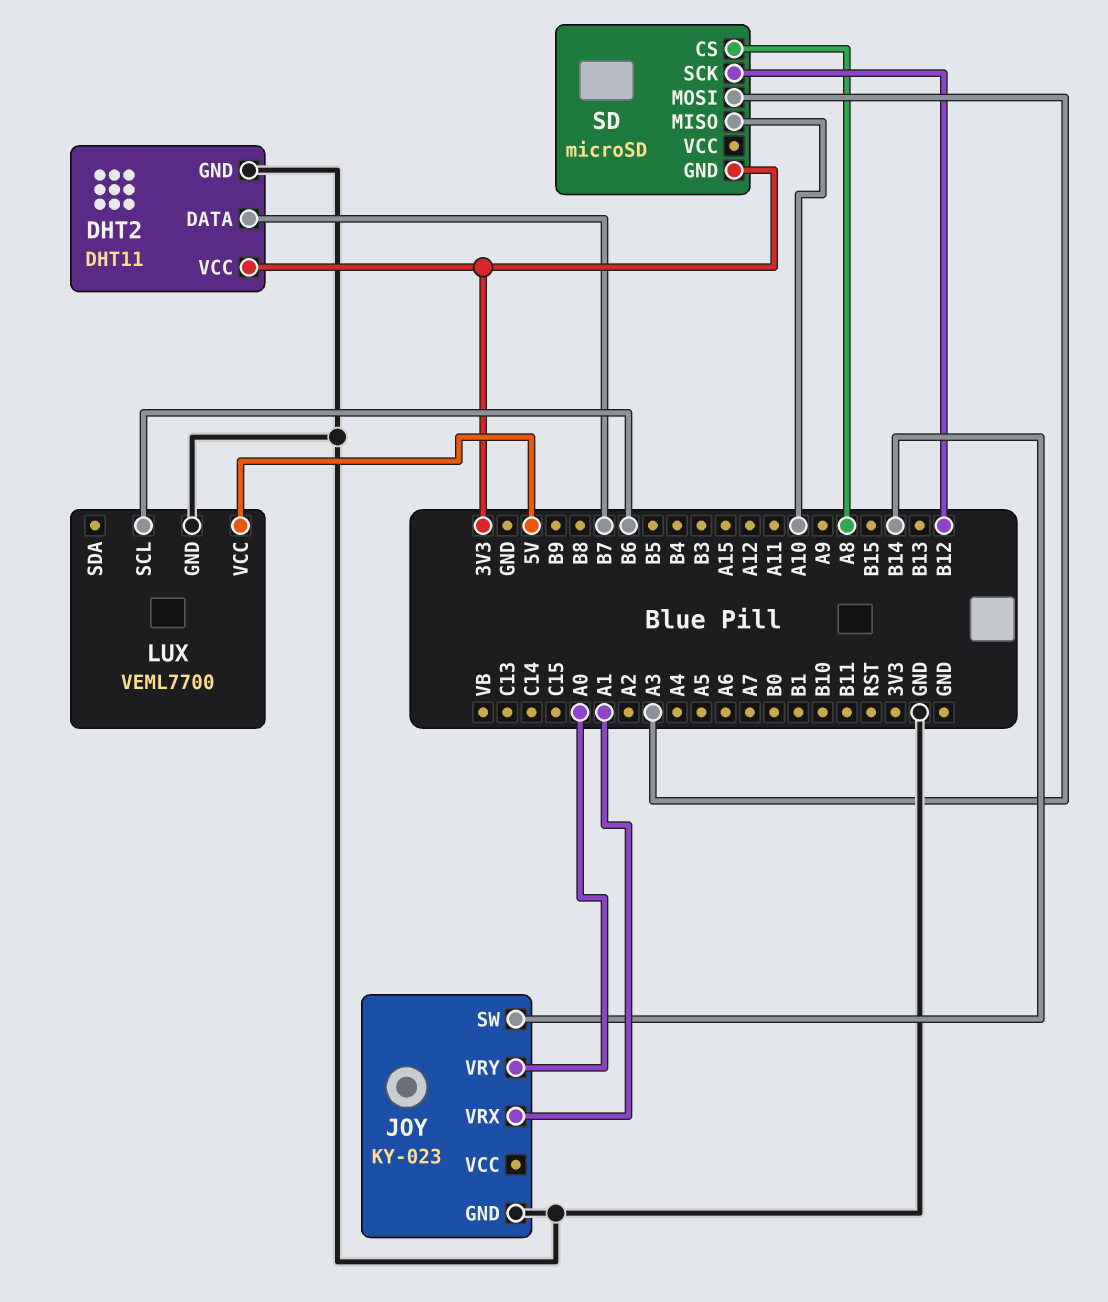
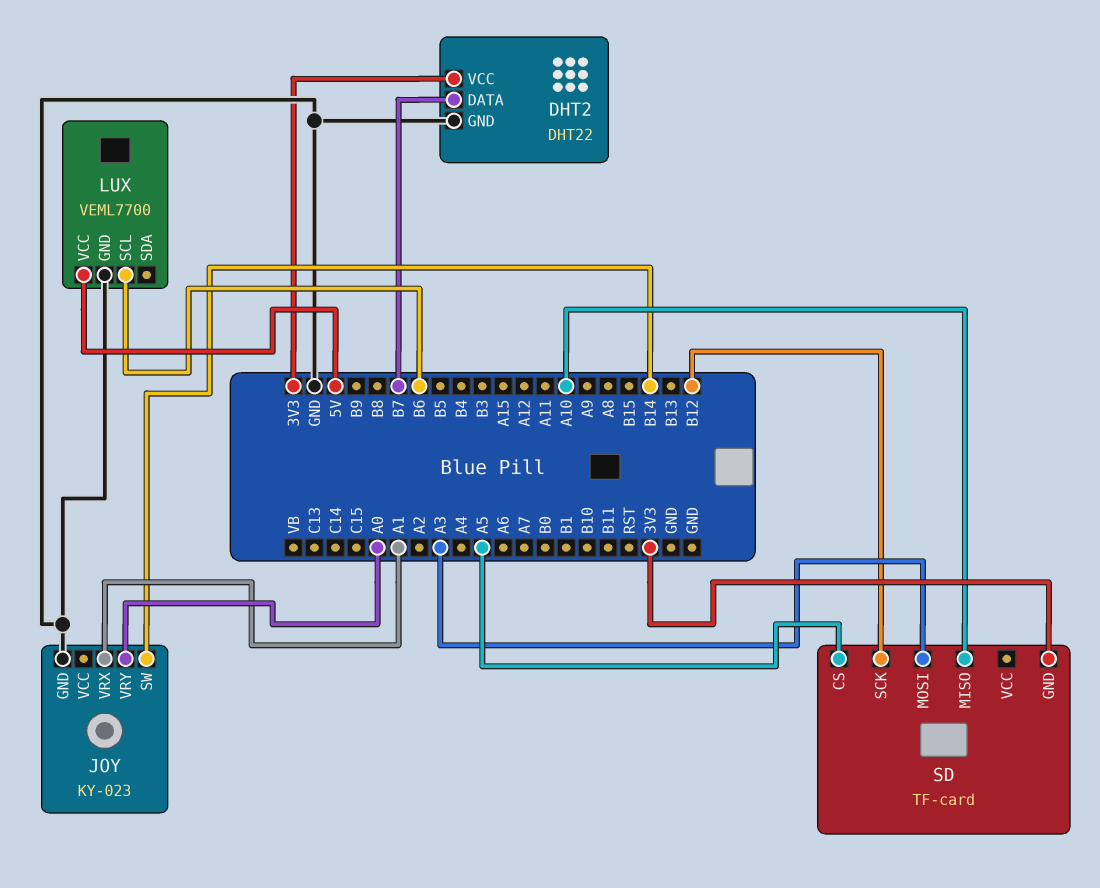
DHT2: DHT11 -> DHT22
SD: microSD -> TF-card
SD pin CS: A8 -> A5

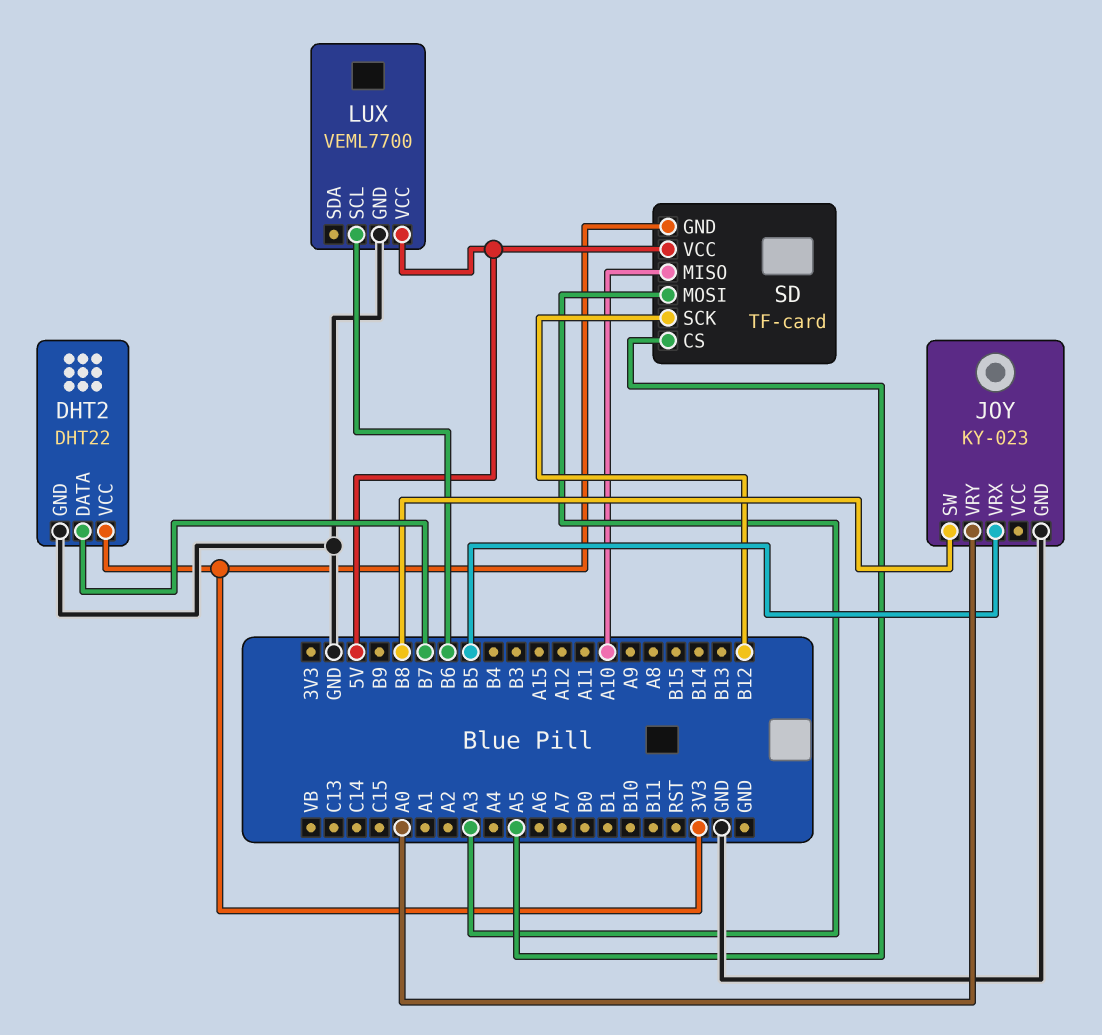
JOY pin SW: B14 -> B8
JOY pin VRX: A1 -> B5
SD pin VCC: none -> 5V

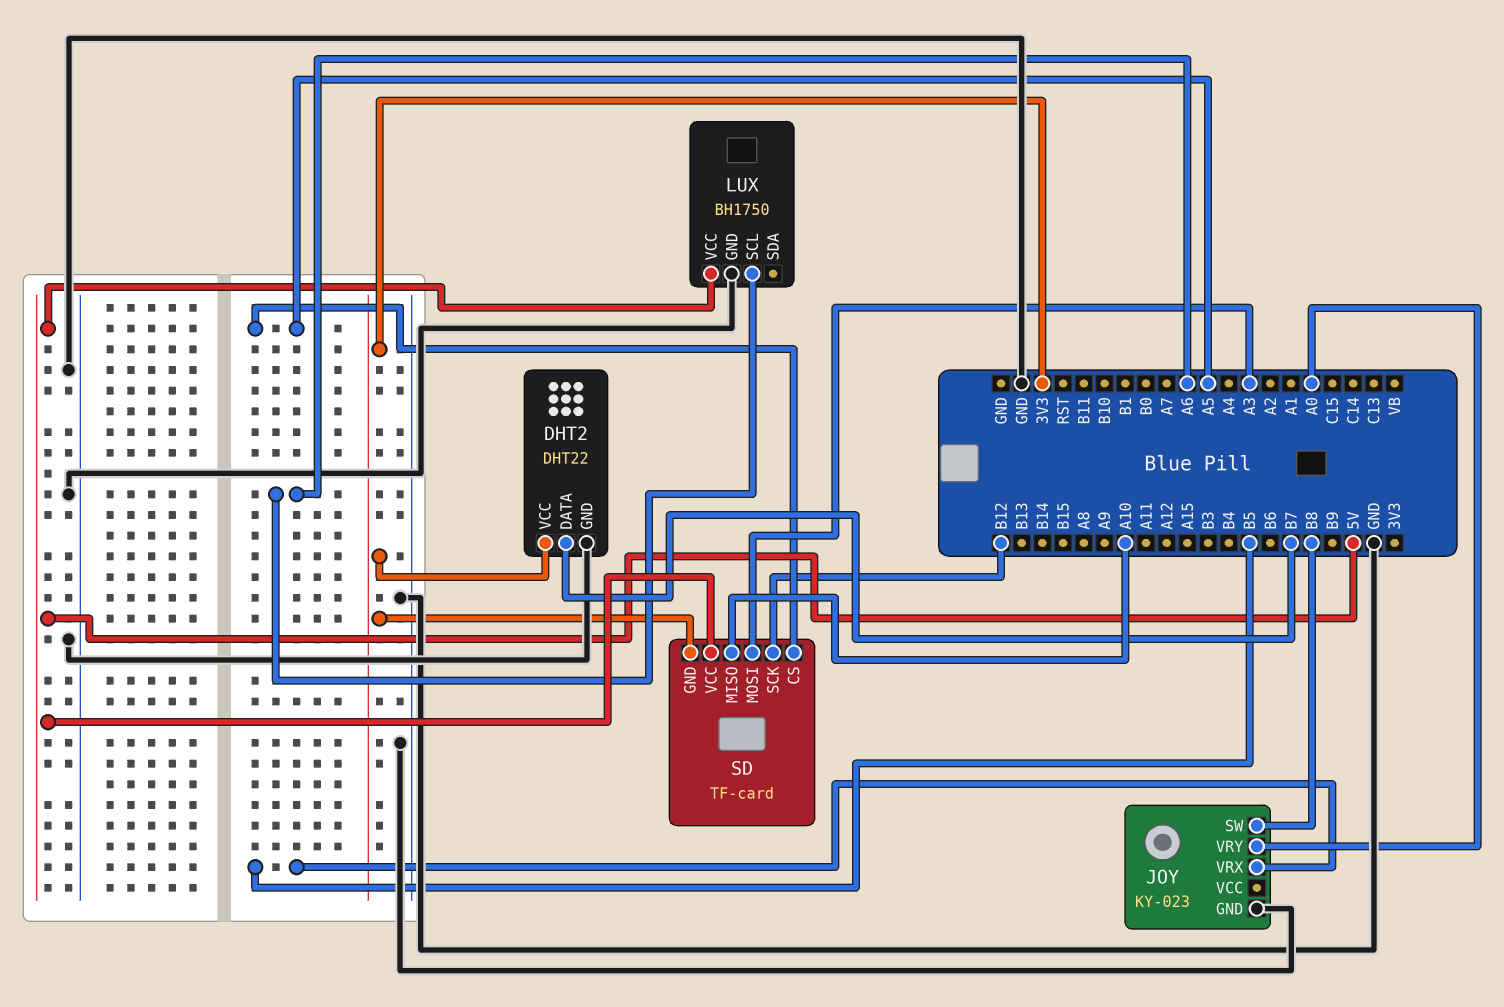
LUX: VEML7700 -> BH1750
LUX pin SCL: B6 -> A6

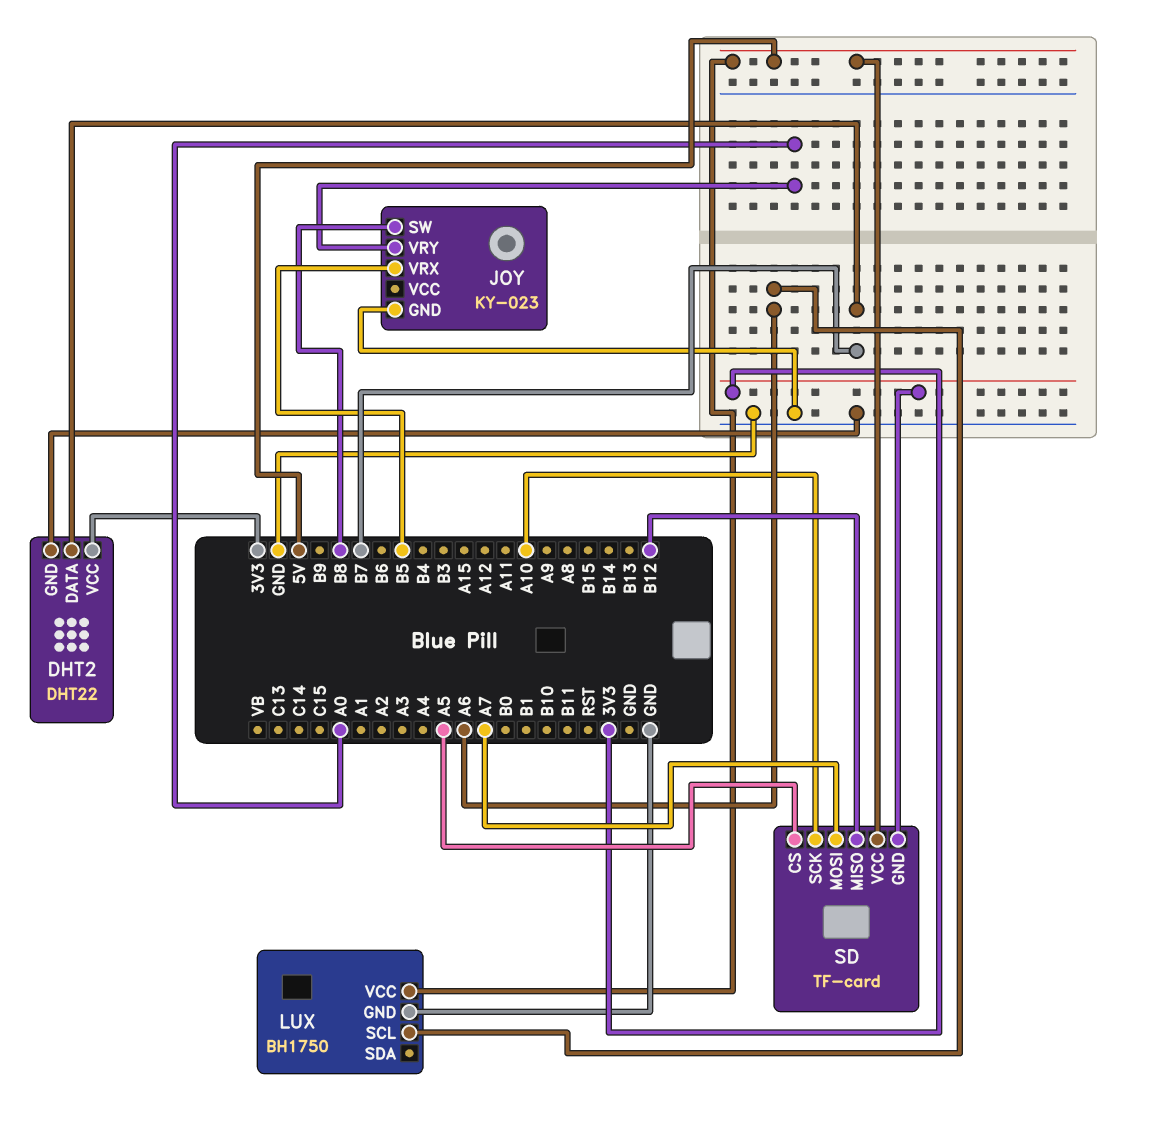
SD pin MISO: A10 -> B12
SD pin MOSI: A3 -> A7
SD pin SCK: B12 -> A10

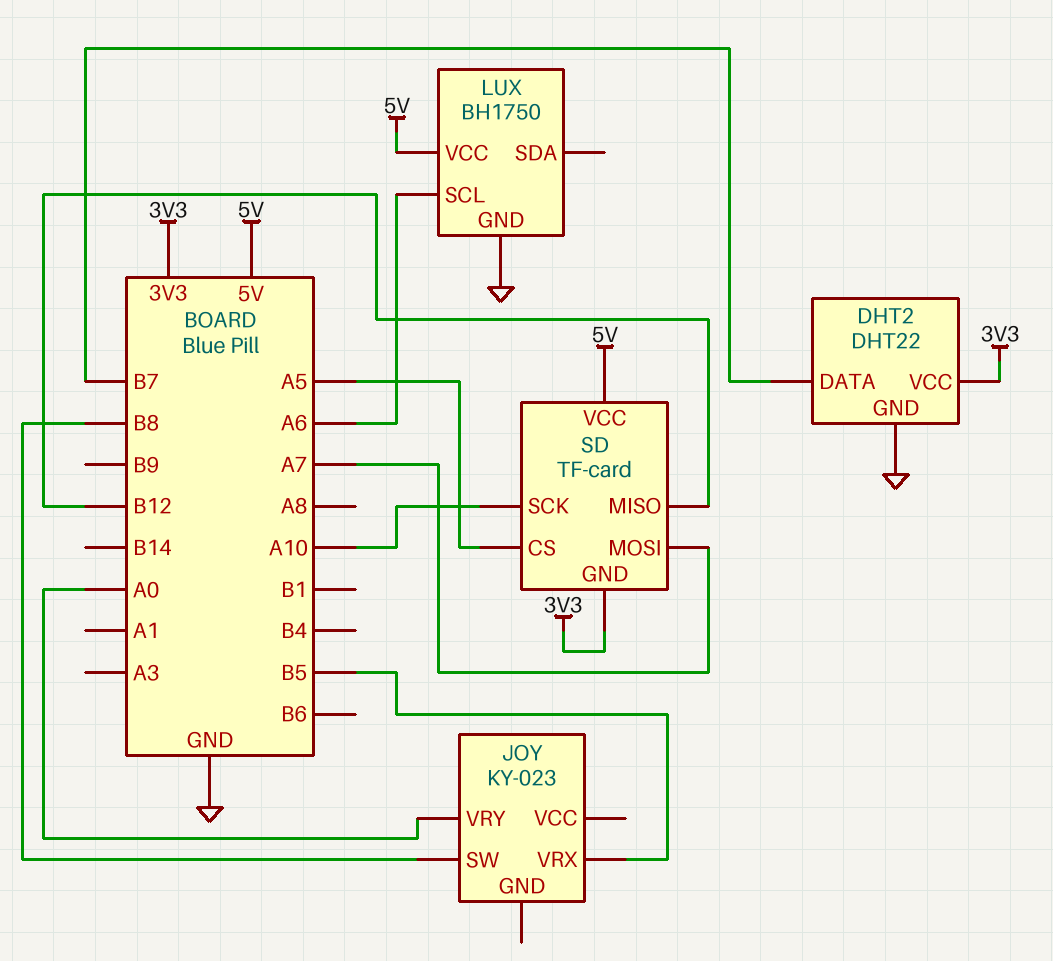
JOY pin GND: GND -> none

